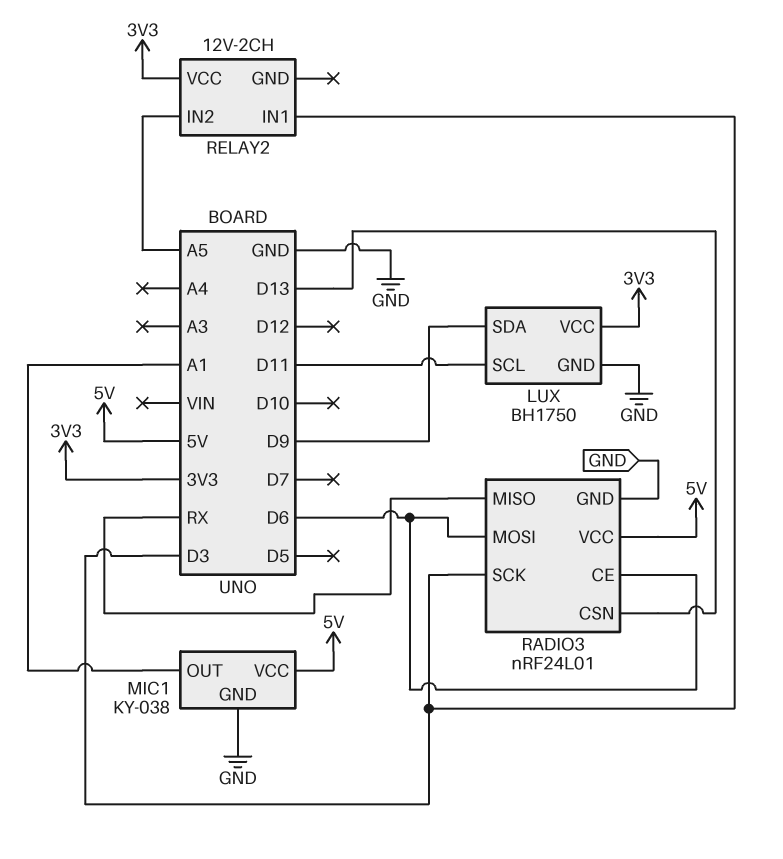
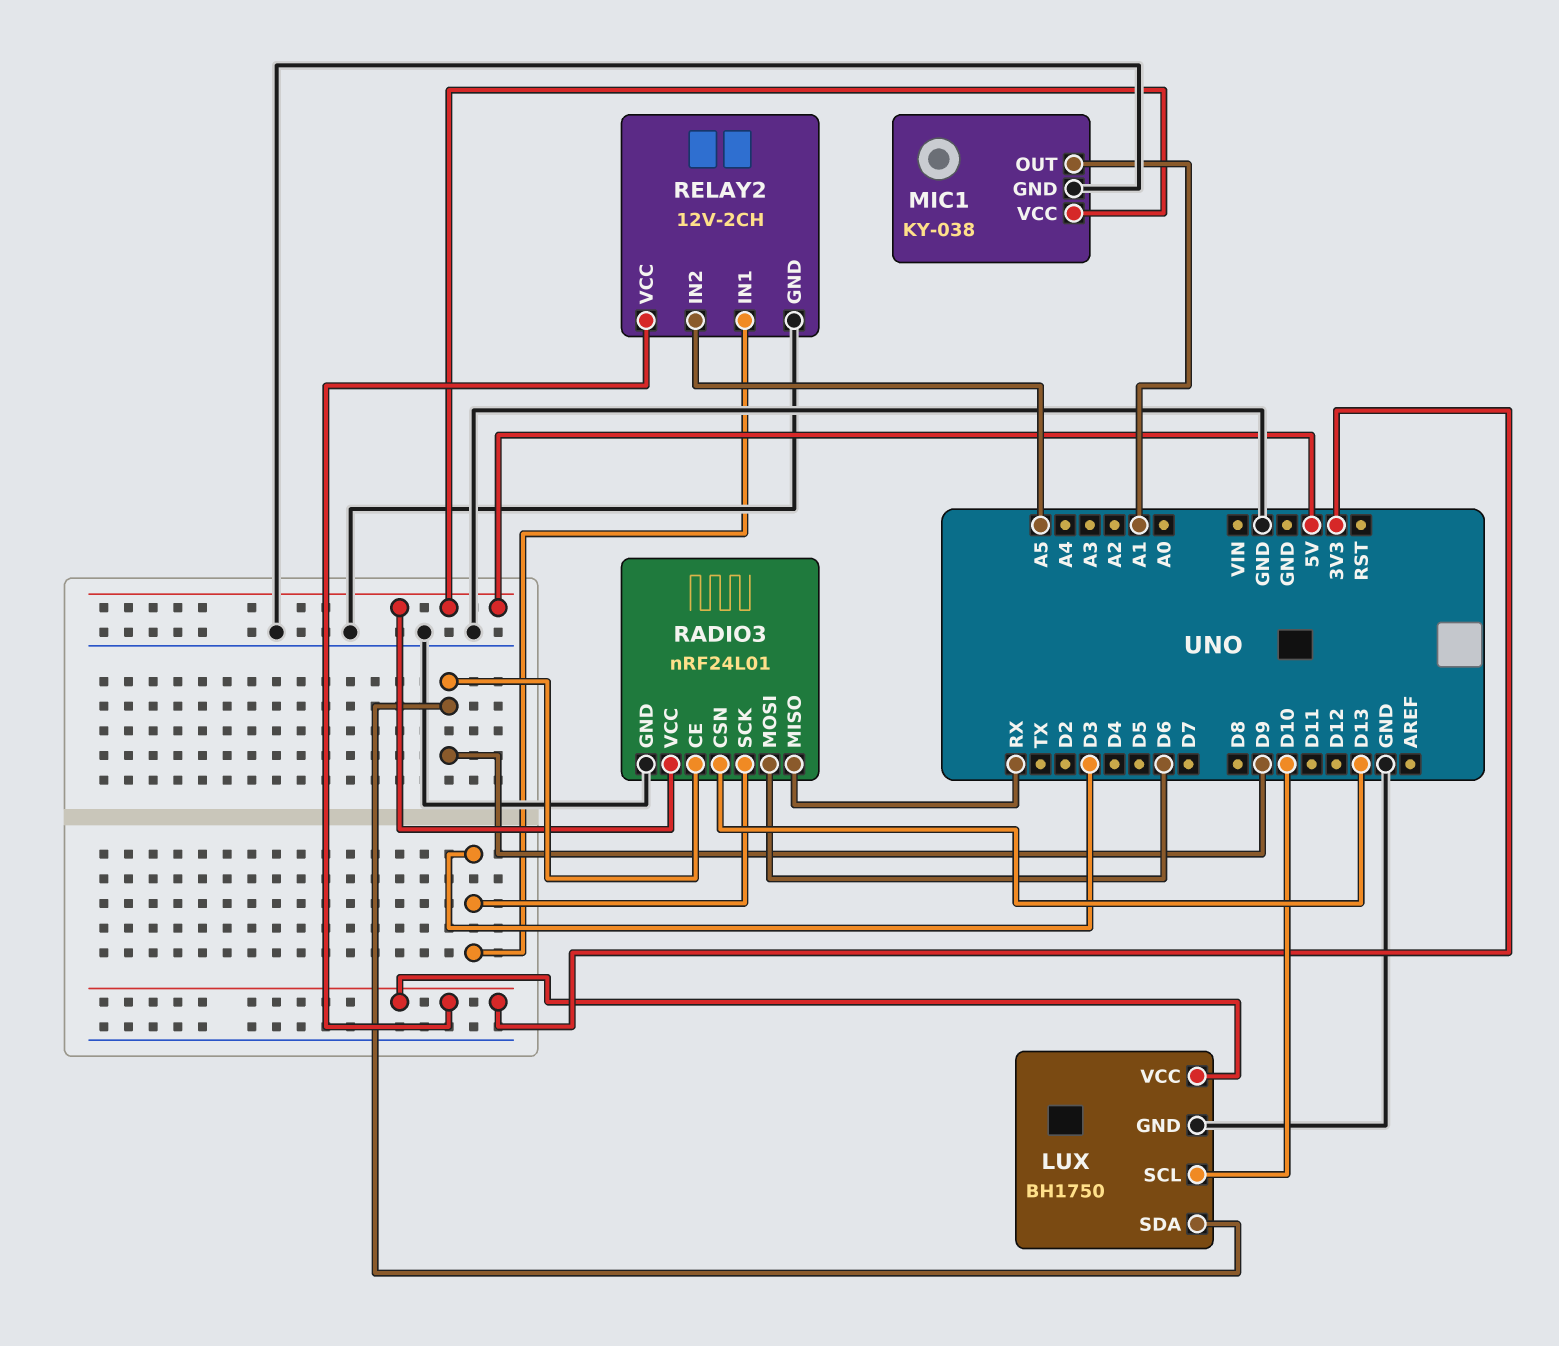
LUX pin SCL: D11 -> D10
RADIO3 pin CE: D6 -> D9
RELAY2 pin GND: none -> GND

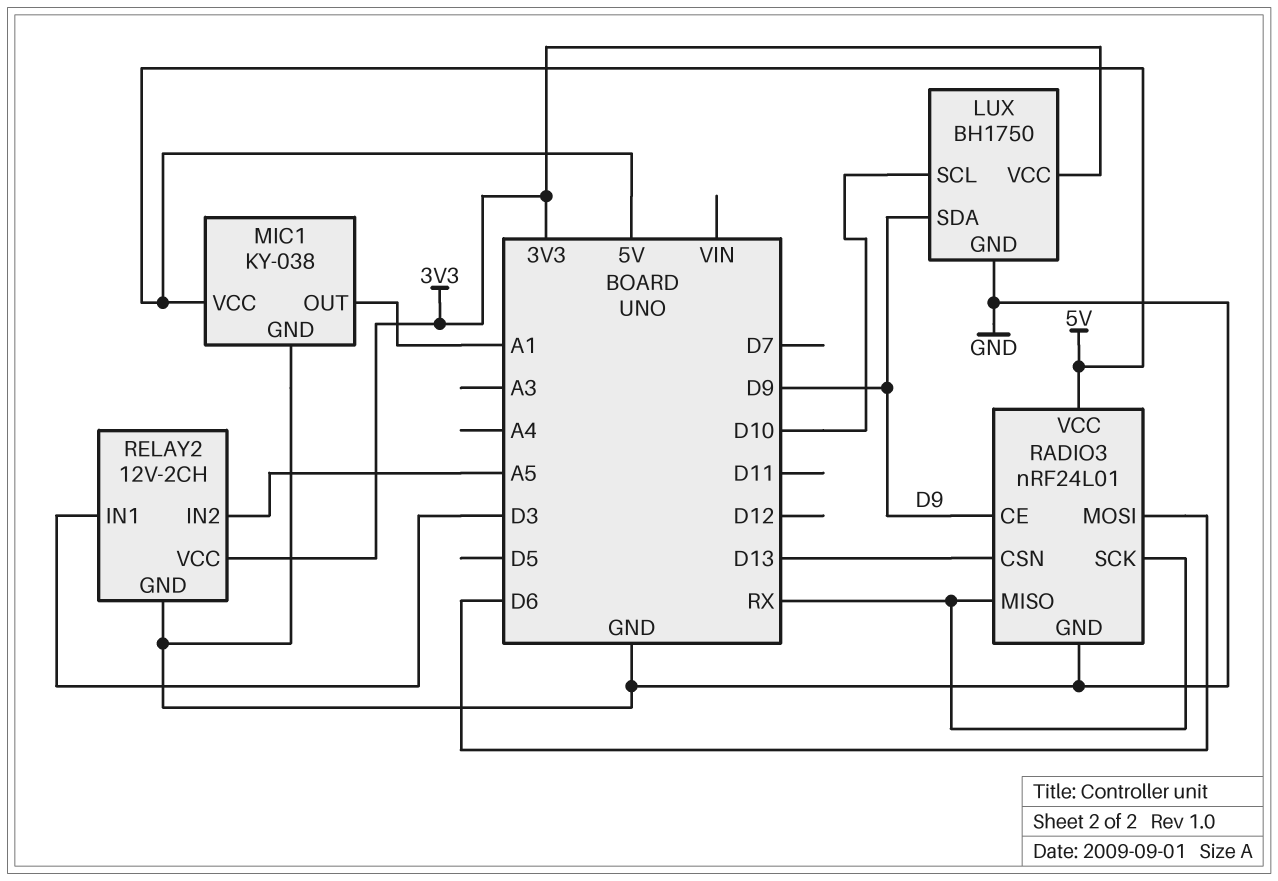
RADIO3 pin SCK: D3 -> RX

